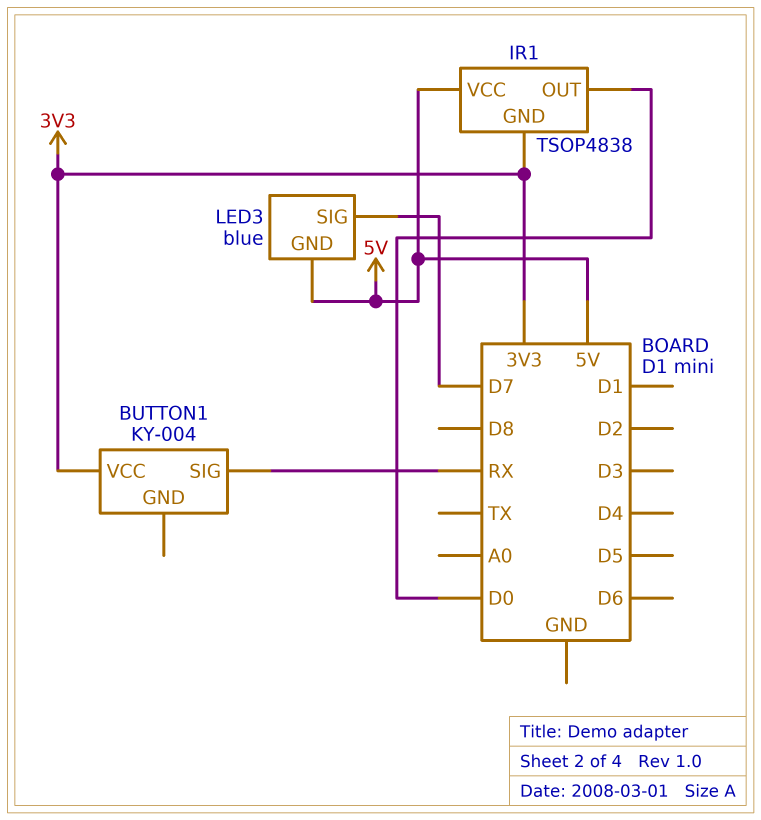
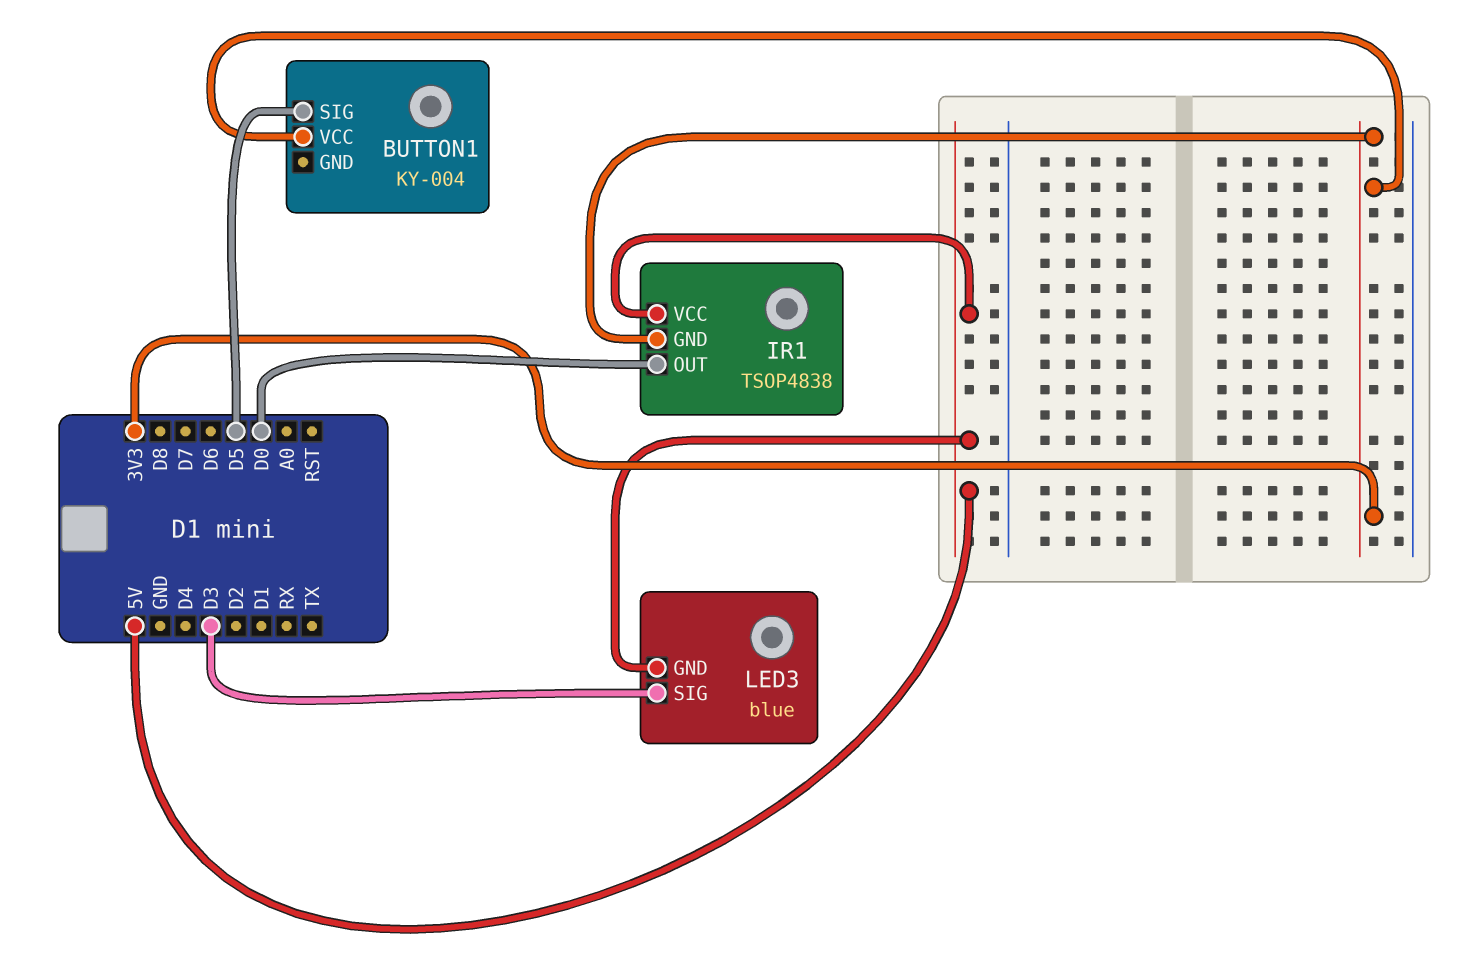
BUTTON1 pin SIG: RX -> D5
LED3 pin SIG: D7 -> D3

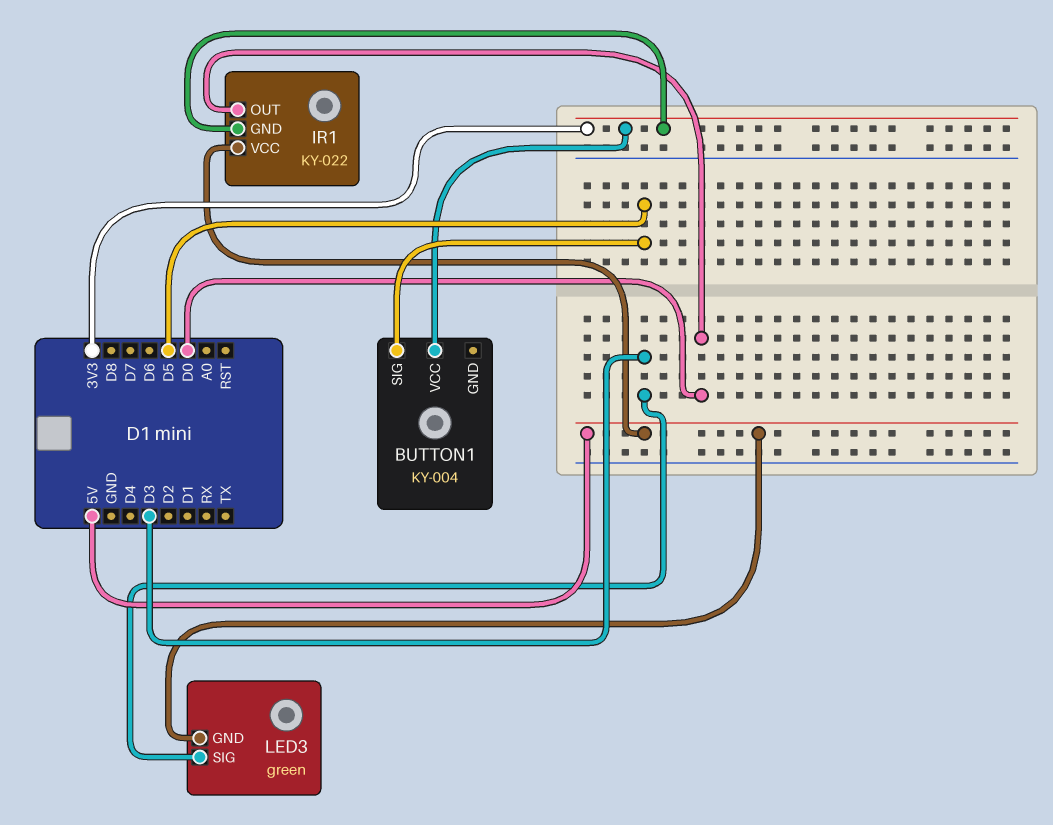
IR1: TSOP4838 -> KY-022
LED3: blue -> green

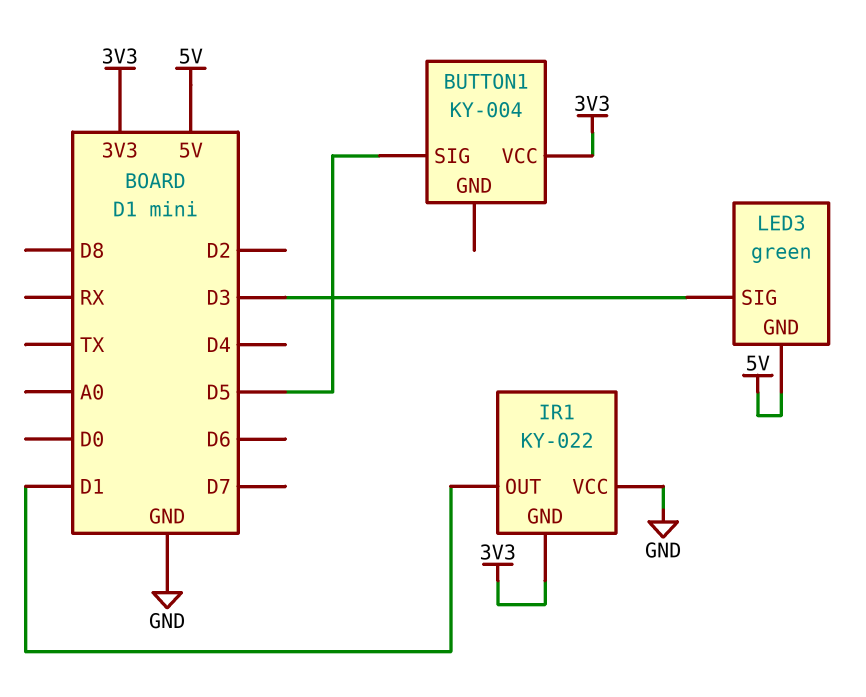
IR1 pin OUT: D0 -> D1
IR1 pin VCC: 5V -> GND

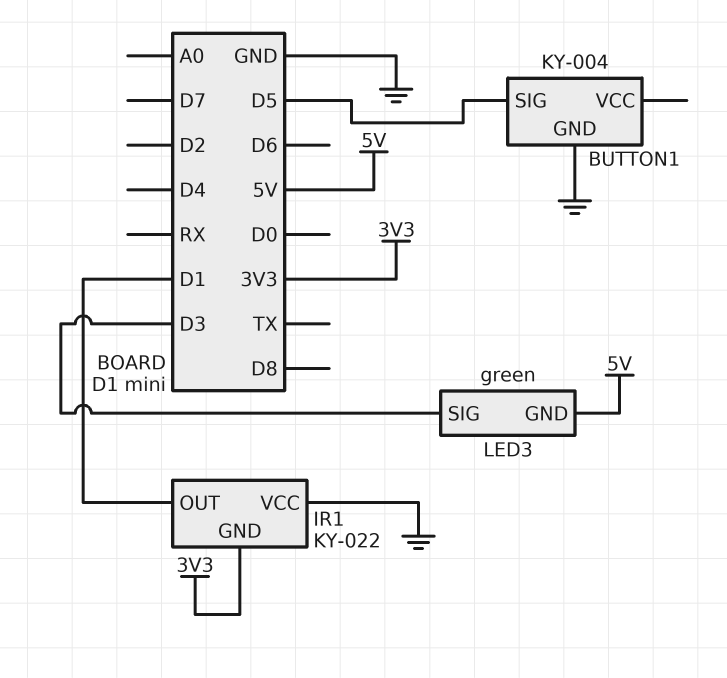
BUTTON1 pin GND: none -> GND
BUTTON1 pin VCC: 3V3 -> none

